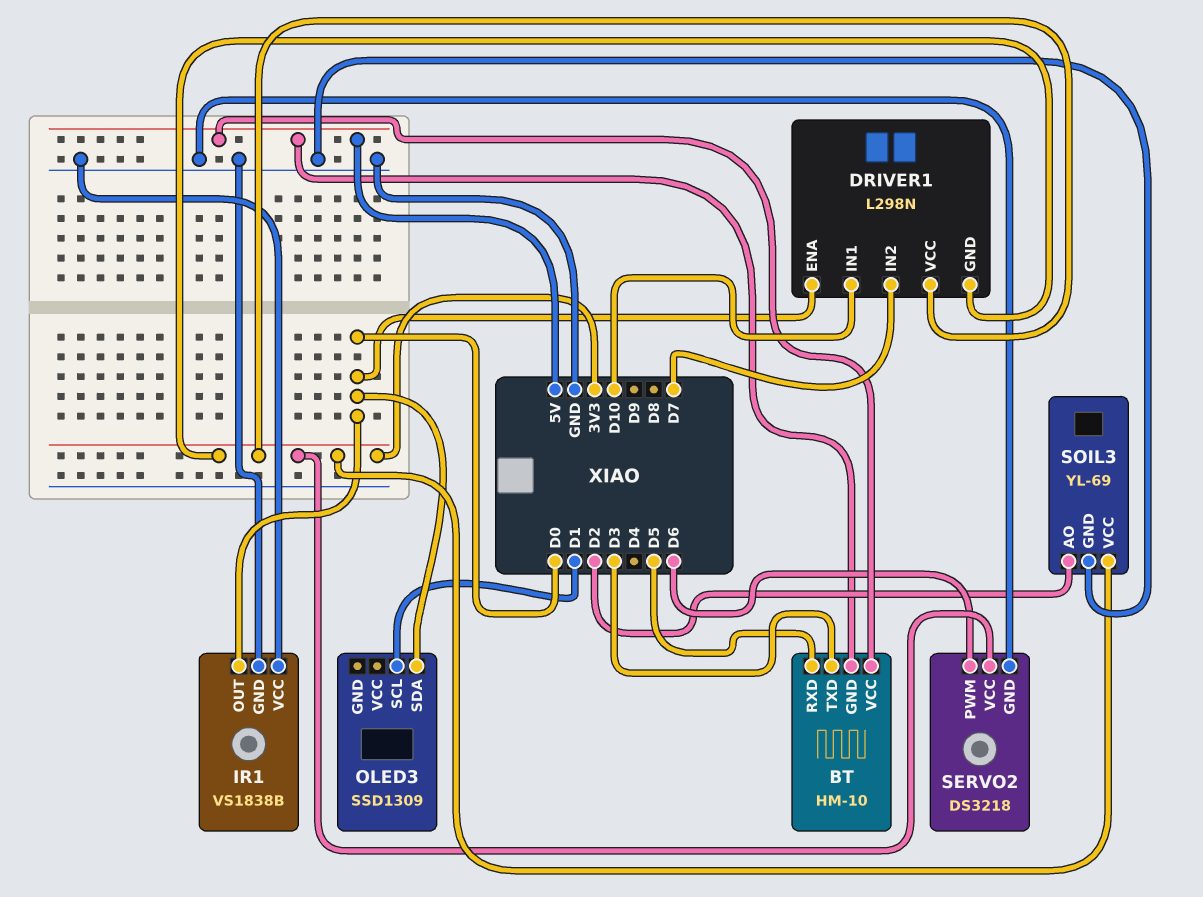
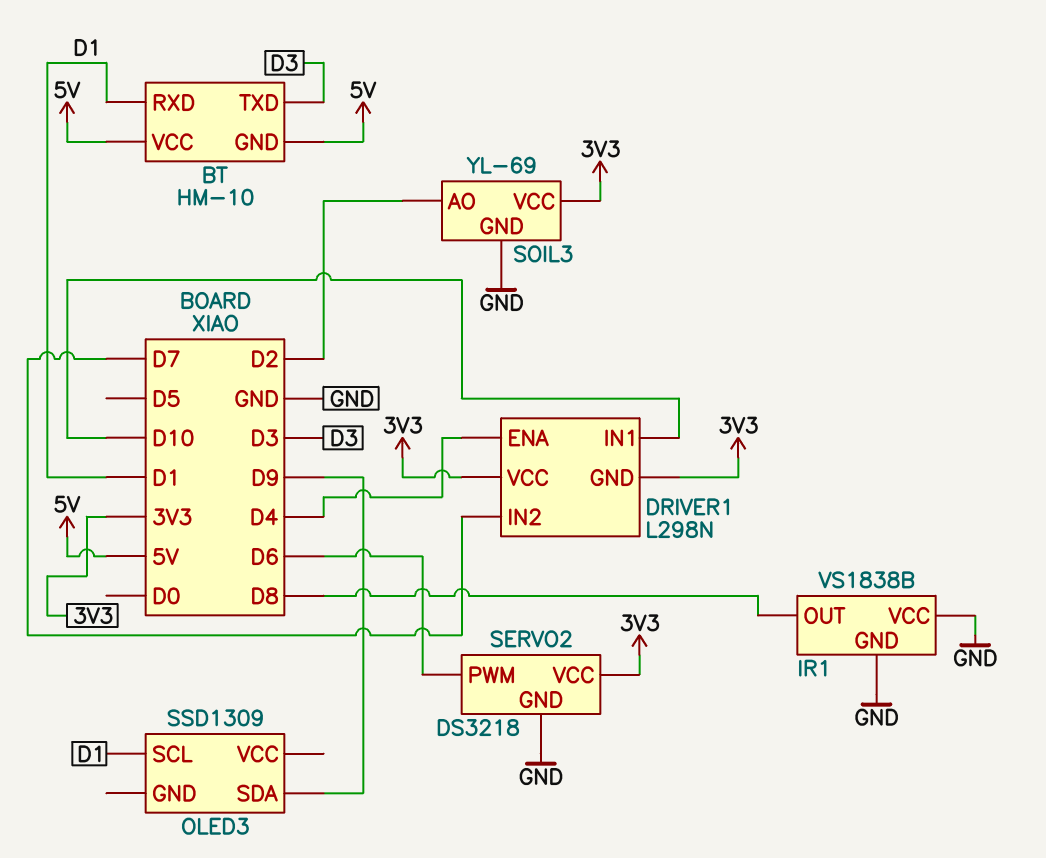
BT pin RXD: D5 -> D1
DRIVER1 pin ENA: D0 -> D4
IR1 pin OUT: D0 -> D8
OLED3 pin SDA: D0 -> D9

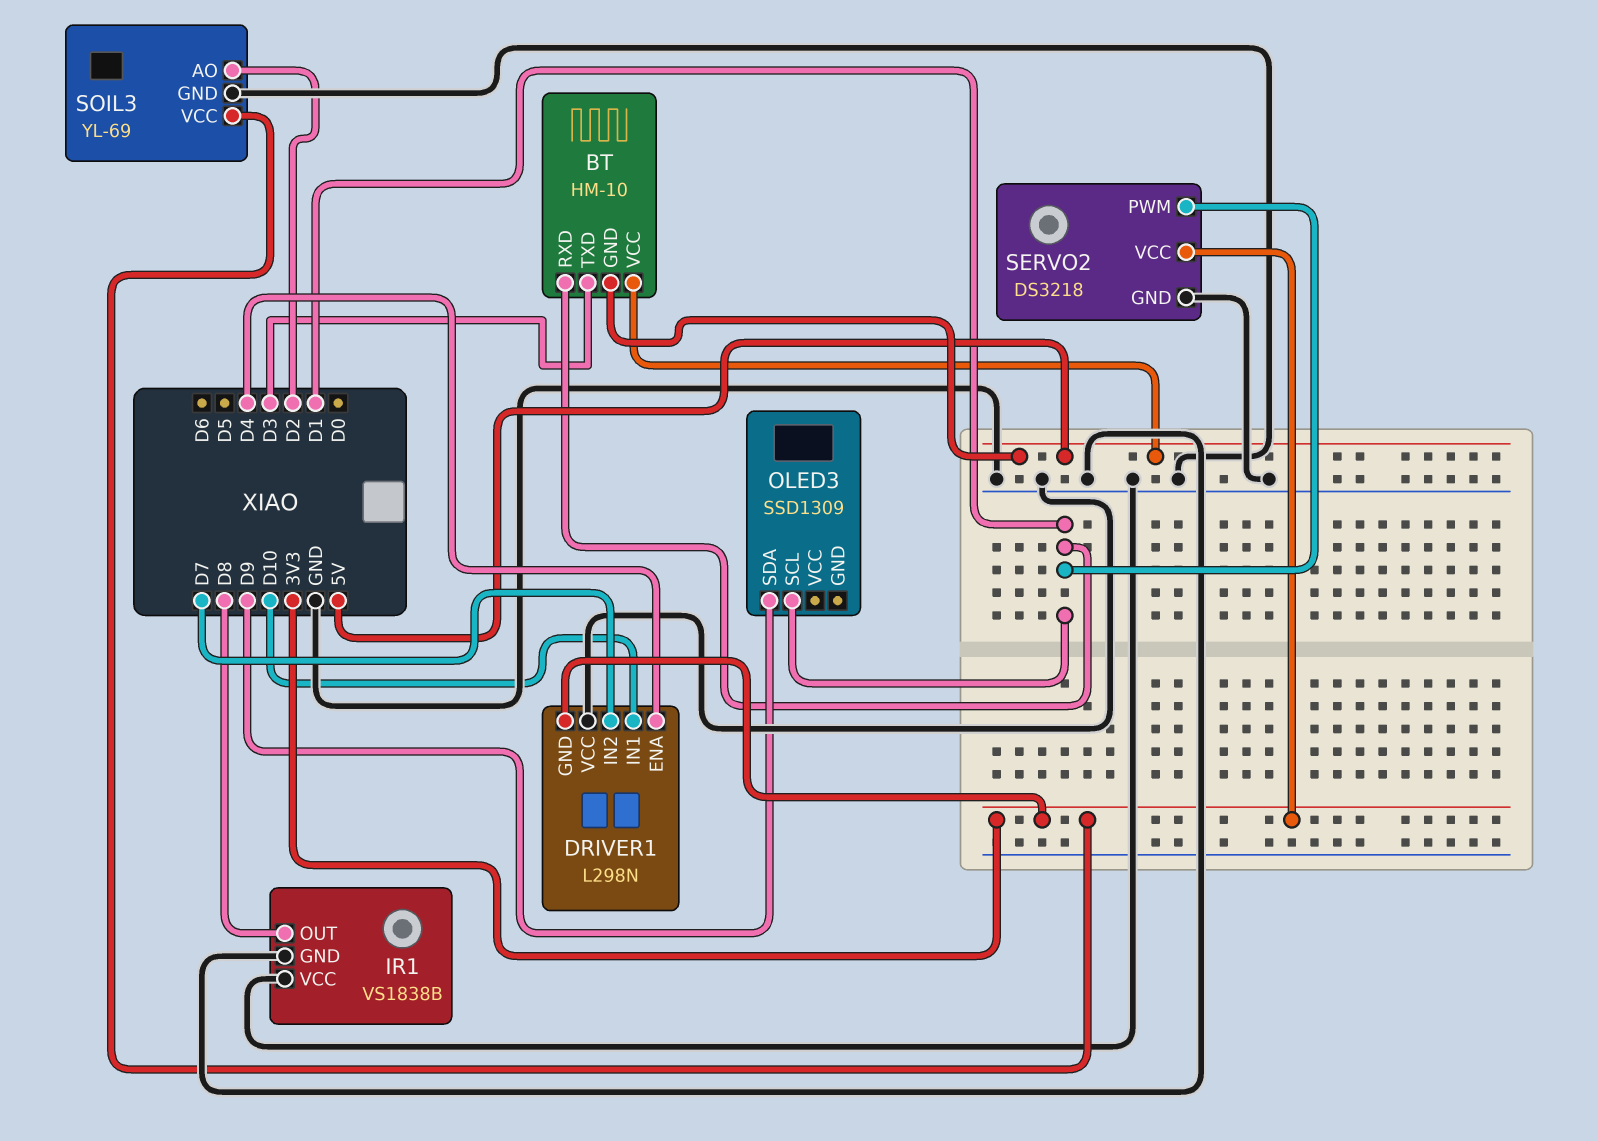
DRIVER1 pin VCC: 3V3 -> GND
SERVO2 pin PWM: D6 -> D1

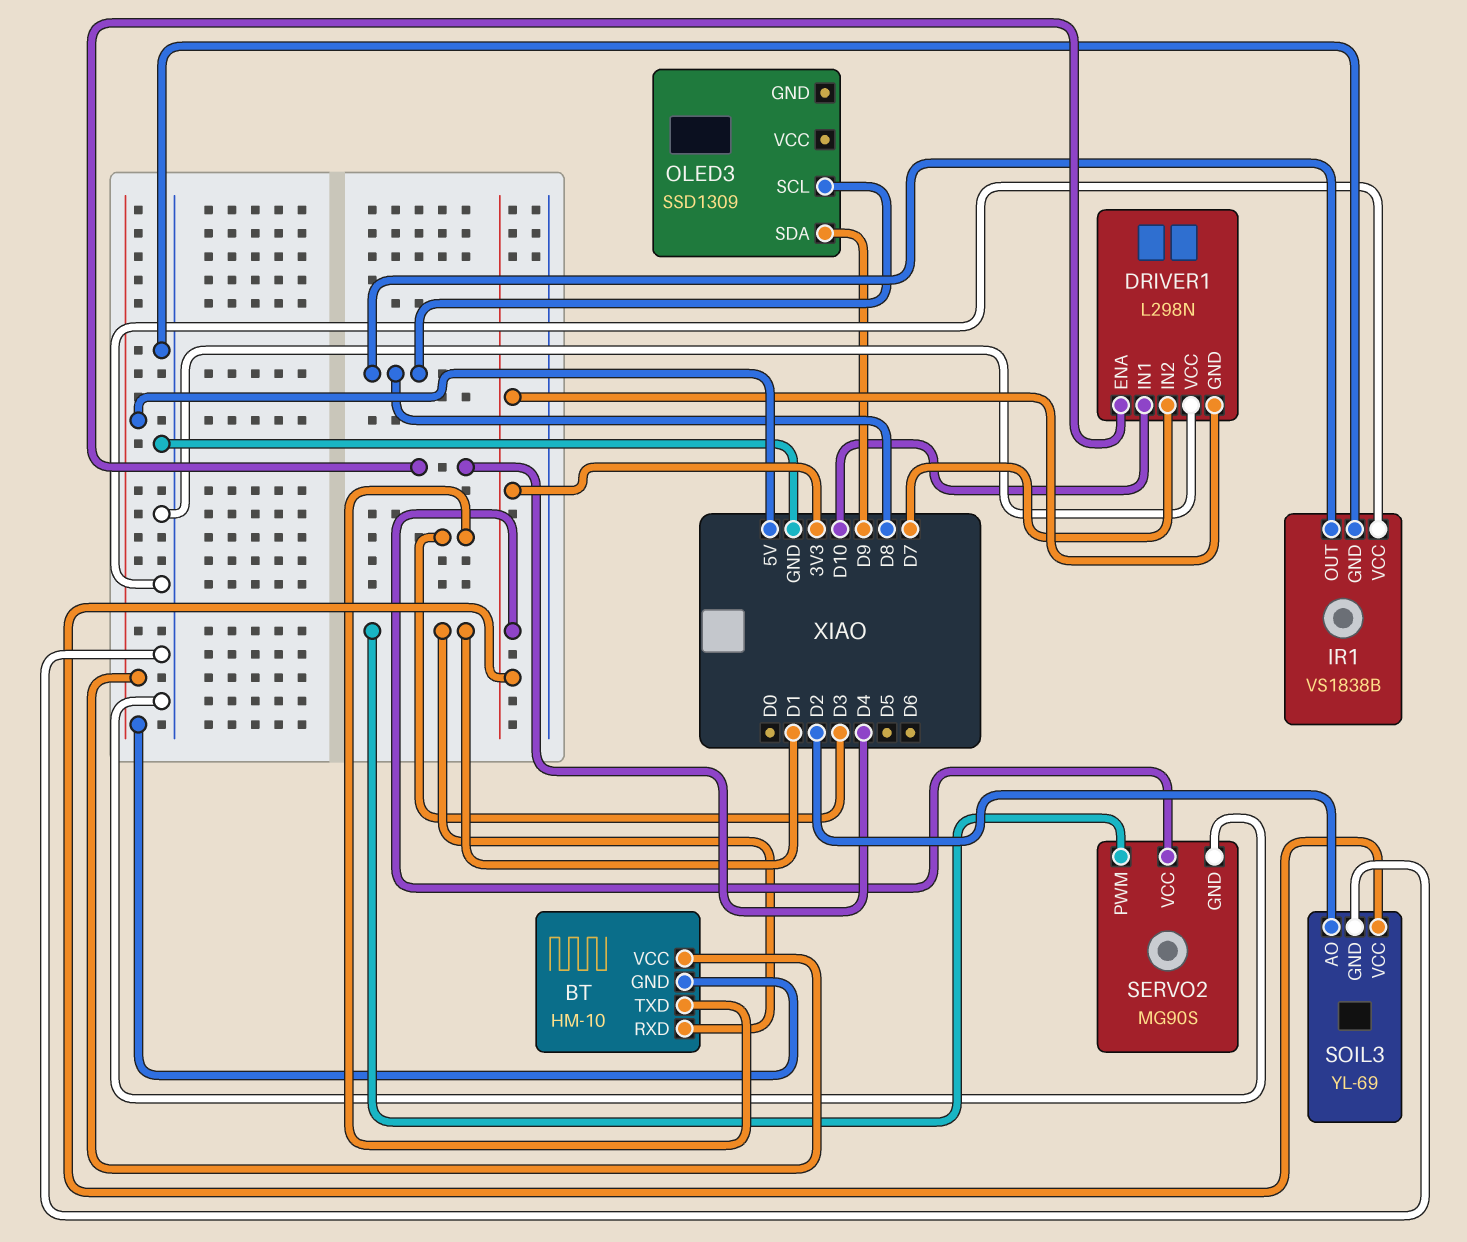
OLED3 pin SCL: D1 -> D8
SERVO2: DS3218 -> MG90S

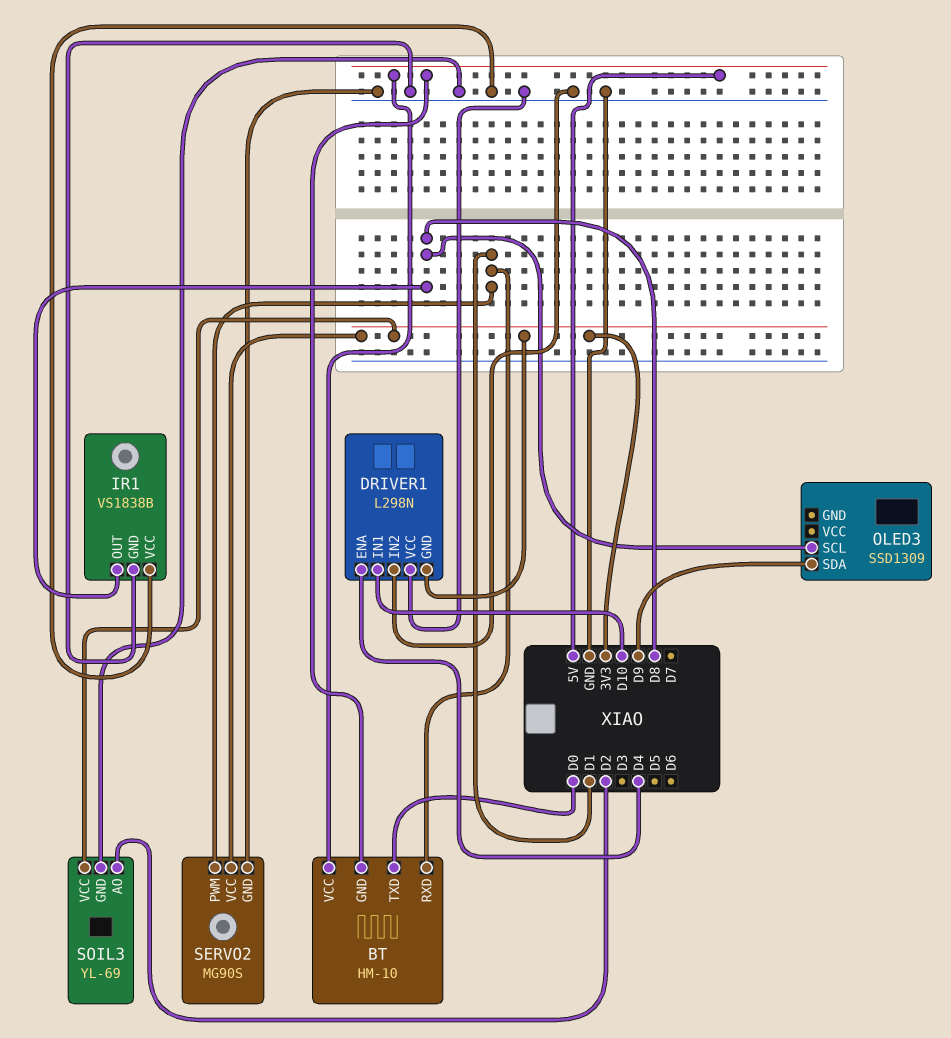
BT pin TXD: D3 -> D0
DRIVER1 pin IN2: D7 -> GND

